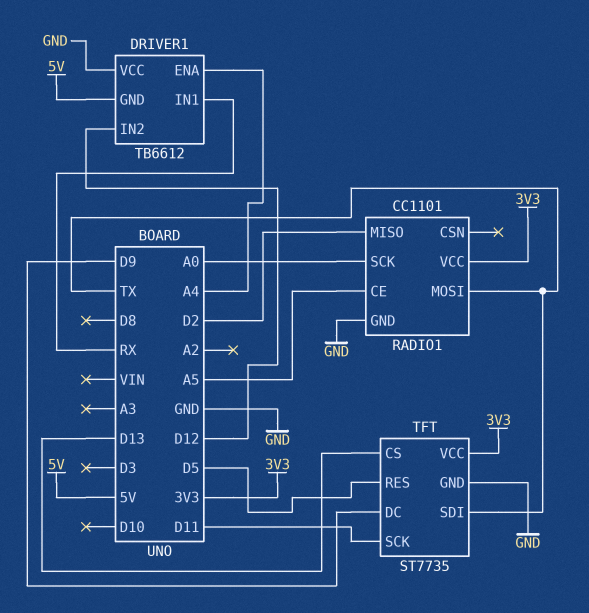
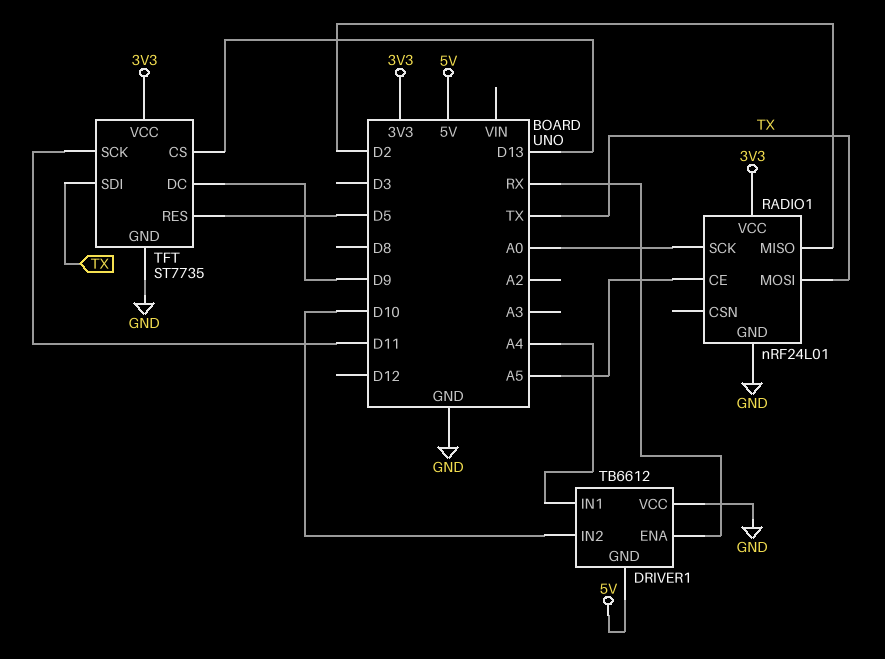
DRIVER1 pin ENA: A4 -> RX
DRIVER1 pin IN1: RX -> A4
DRIVER1 pin IN2: D12 -> D10
RADIO1: CC1101 -> nRF24L01

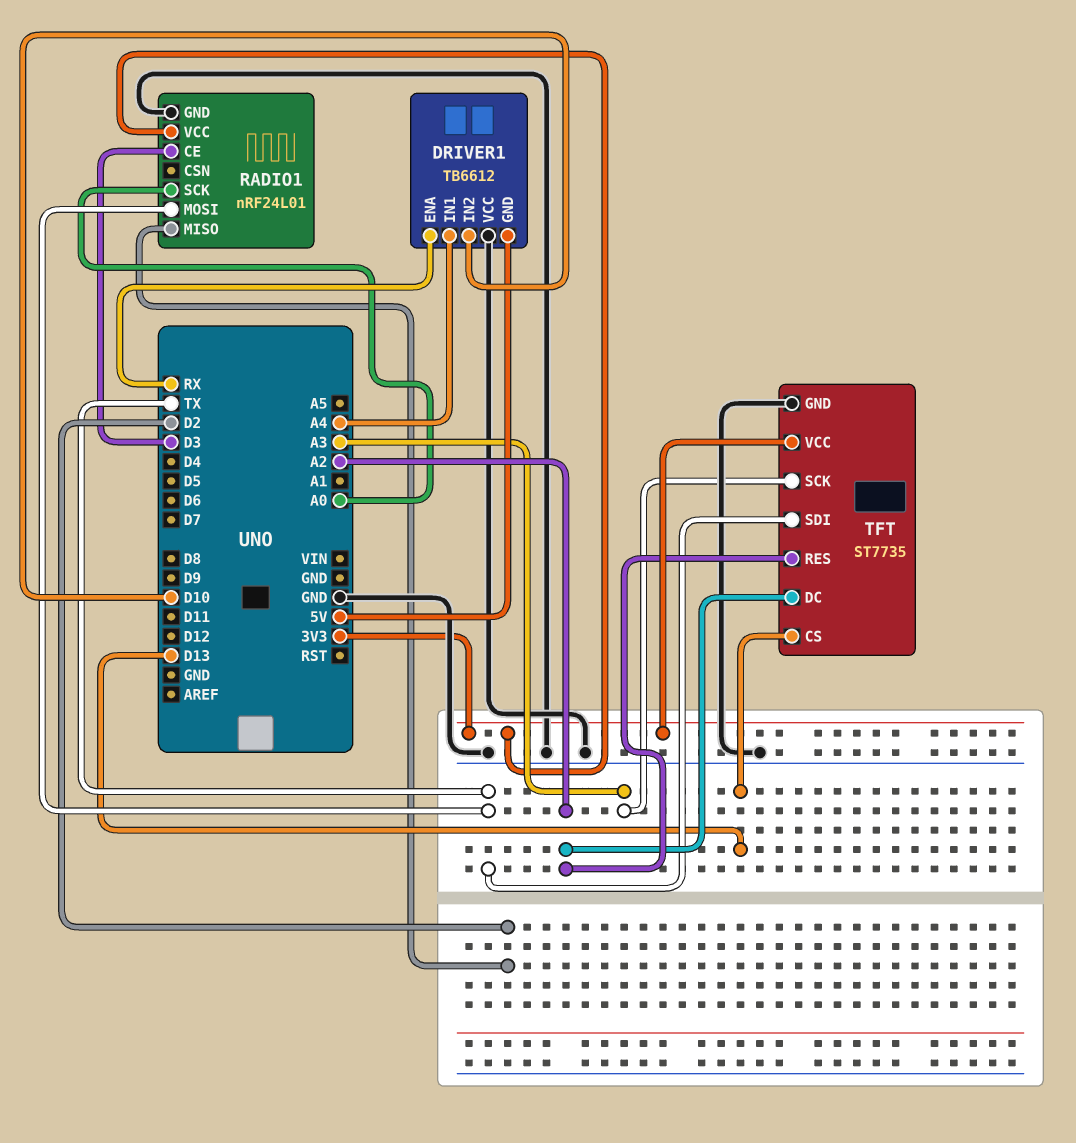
RADIO1 pin CE: A5 -> D3
TFT pin DC: D9 -> A2
TFT pin RES: D5 -> A2
TFT pin SCK: D11 -> A3

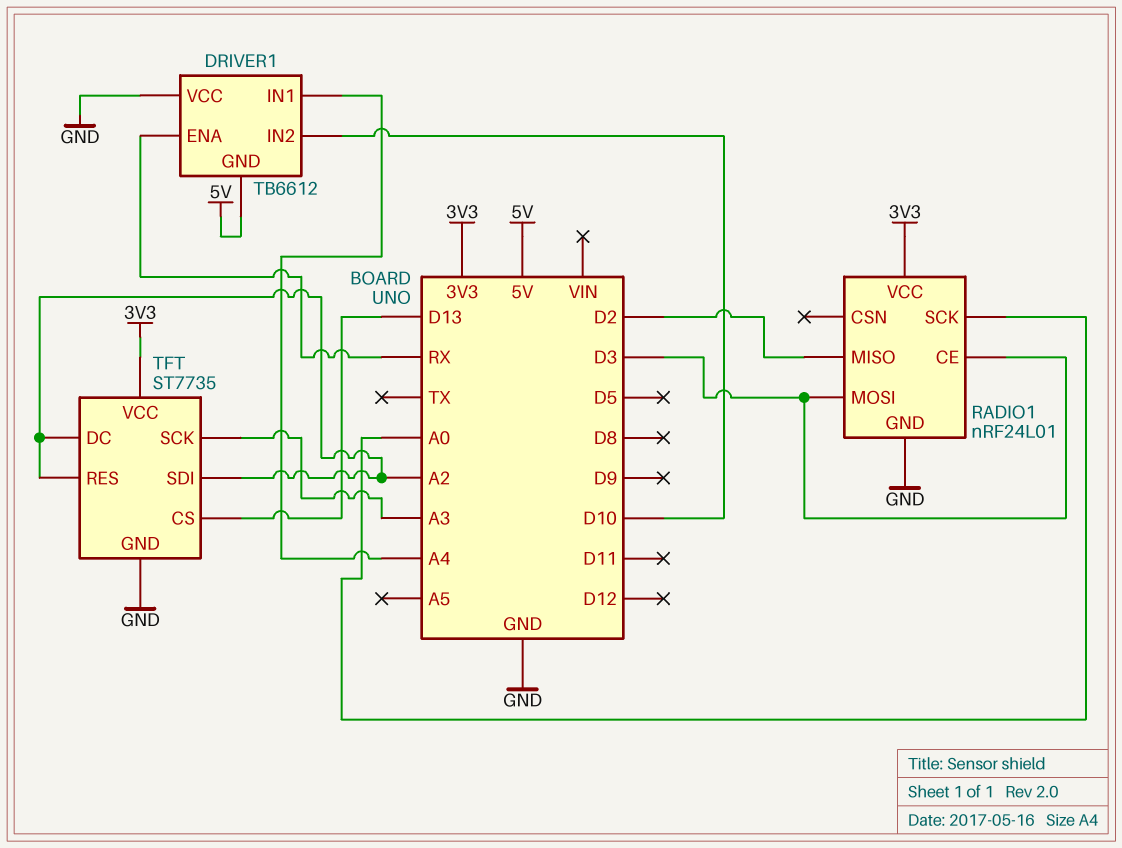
RADIO1 pin MOSI: TX -> D3
TFT pin SDI: TX -> A2

